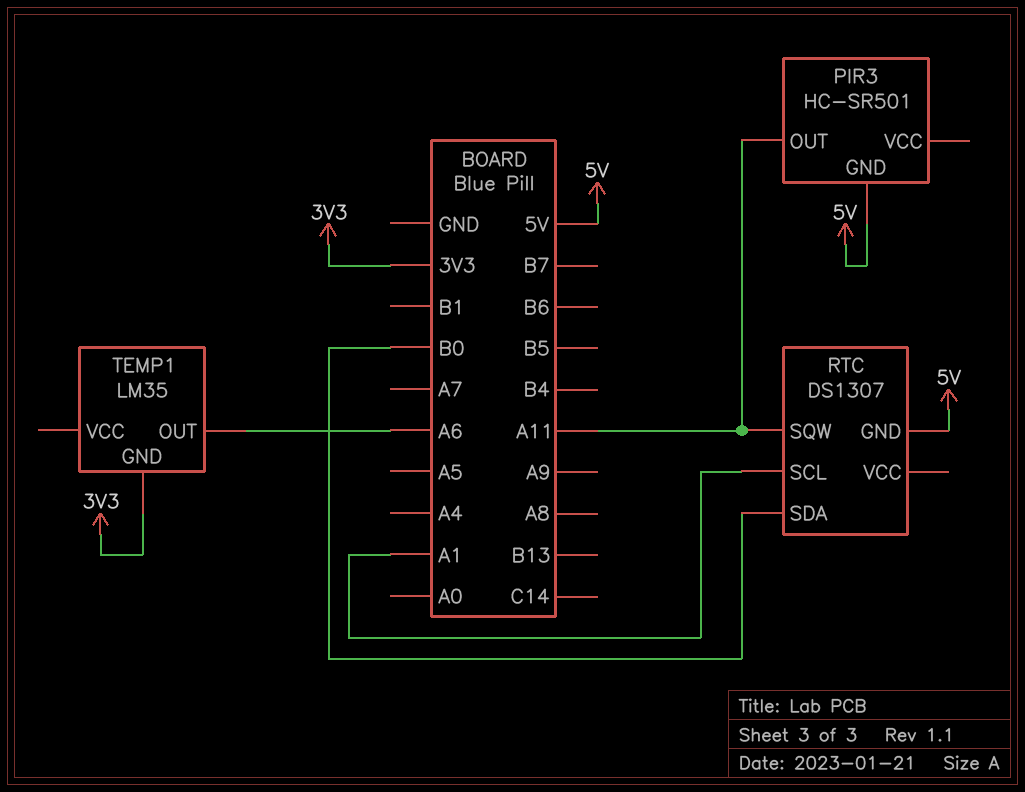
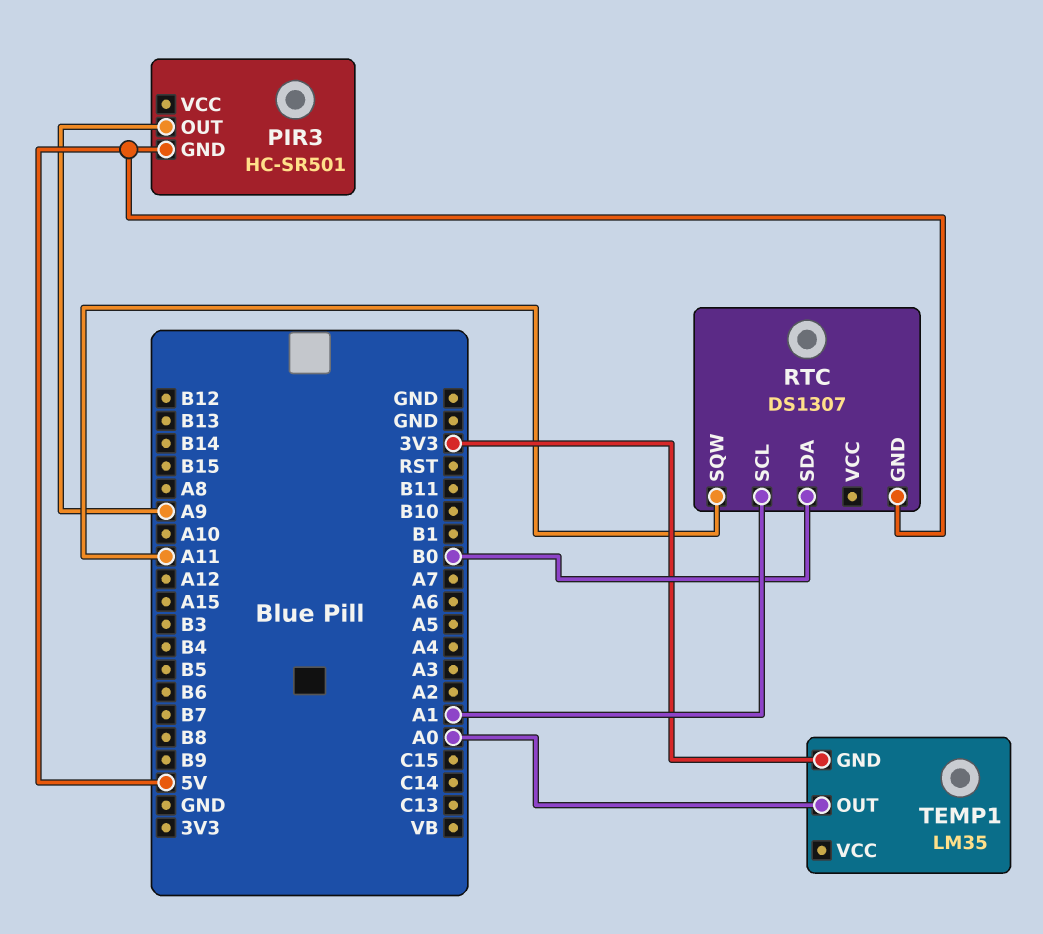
PIR3 pin OUT: A11 -> A9
TEMP1 pin OUT: A6 -> A0

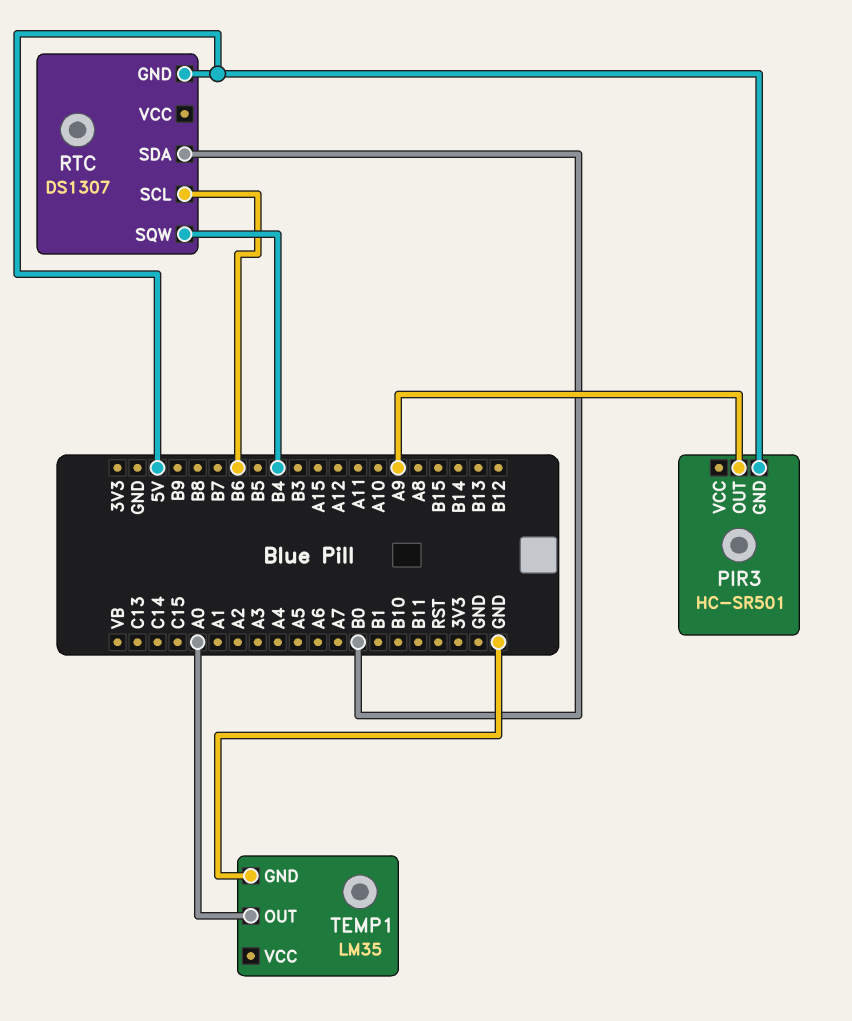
RTC pin SCL: A1 -> B6
RTC pin SQW: A11 -> B4
TEMP1 pin GND: 3V3 -> GND

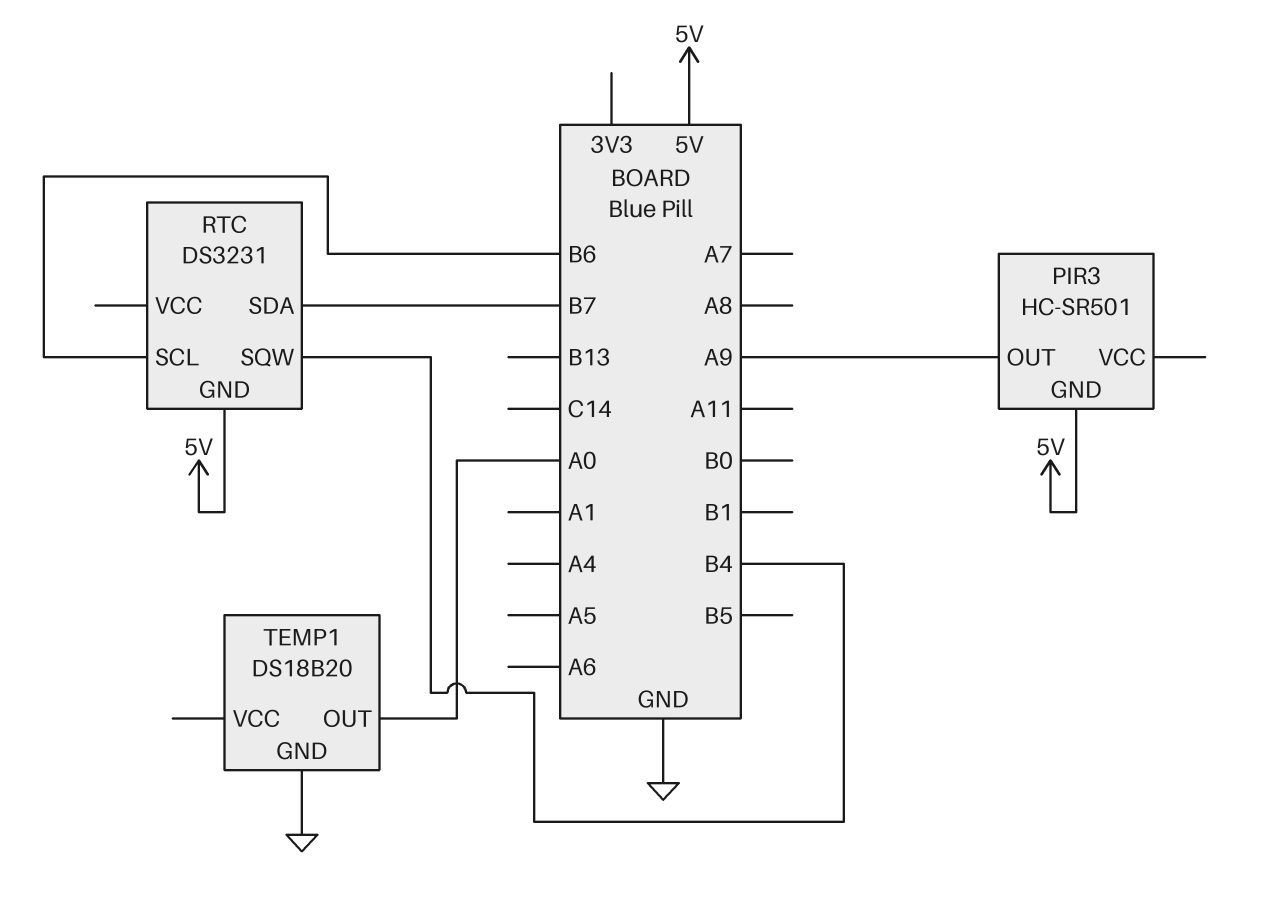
RTC: DS1307 -> DS3231
RTC pin SDA: B0 -> B7
TEMP1: LM35 -> DS18B20

